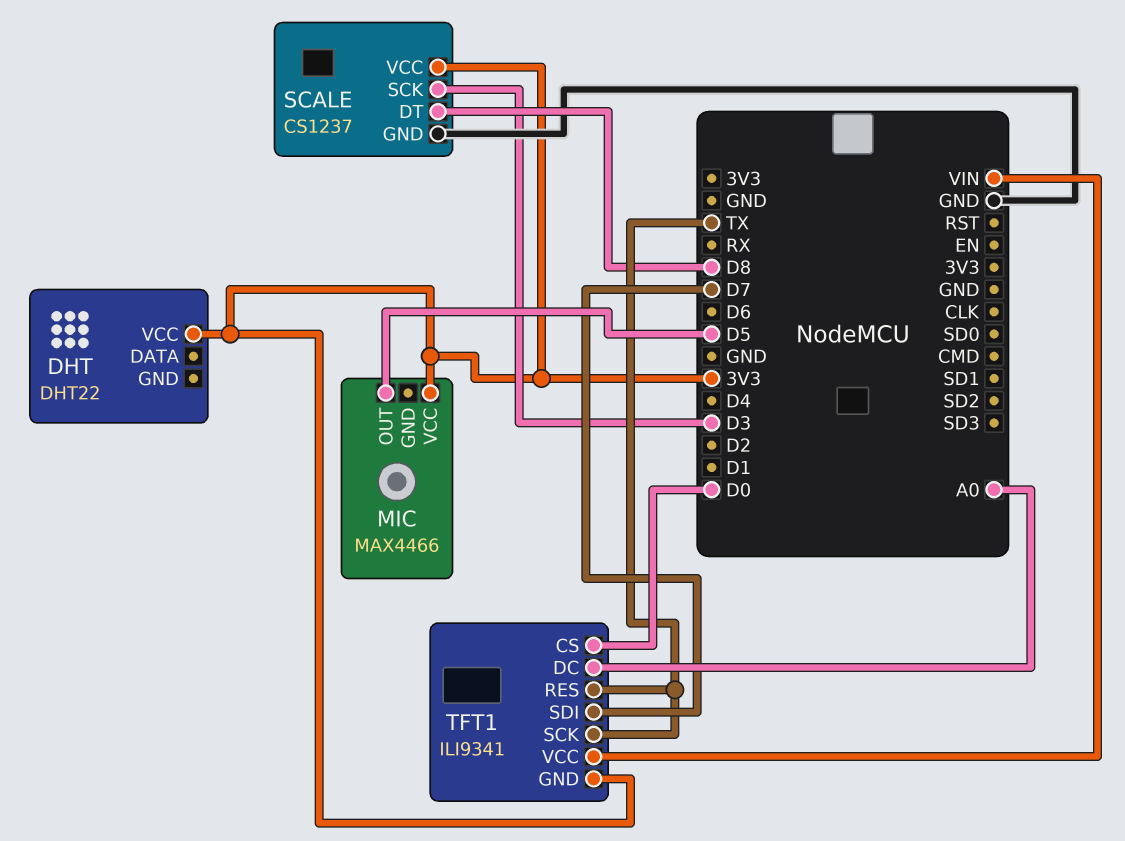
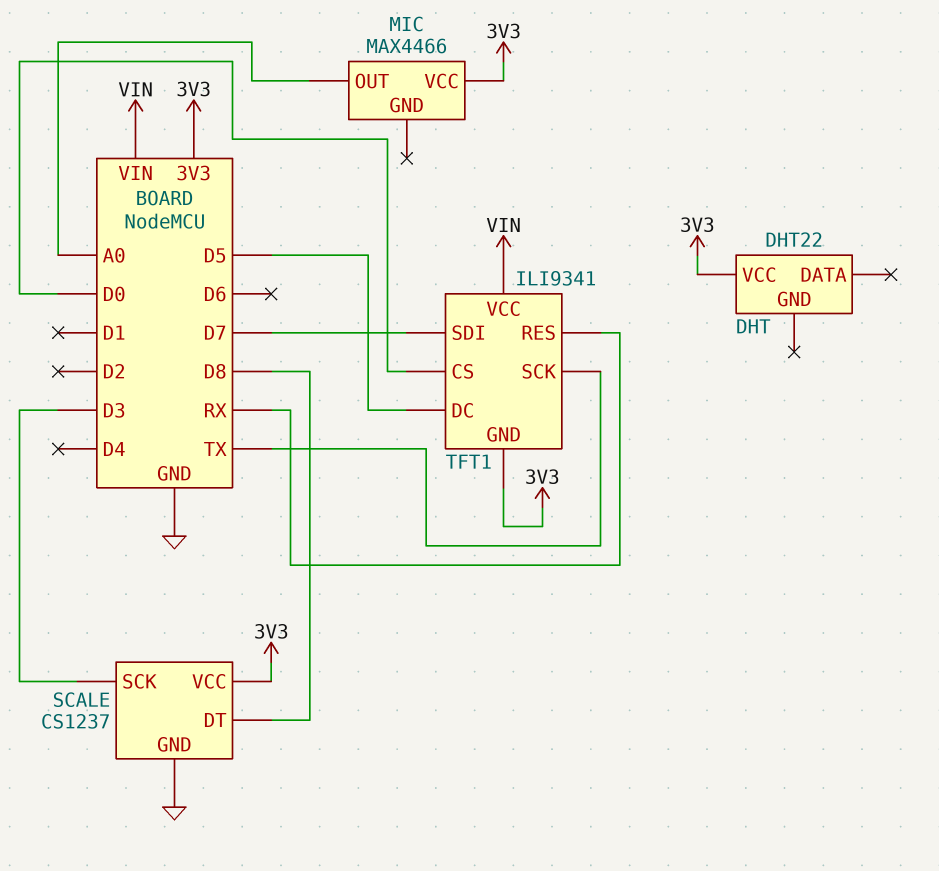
MIC pin OUT: D5 -> A0
TFT1 pin DC: A0 -> D5
TFT1 pin RES: TX -> RX

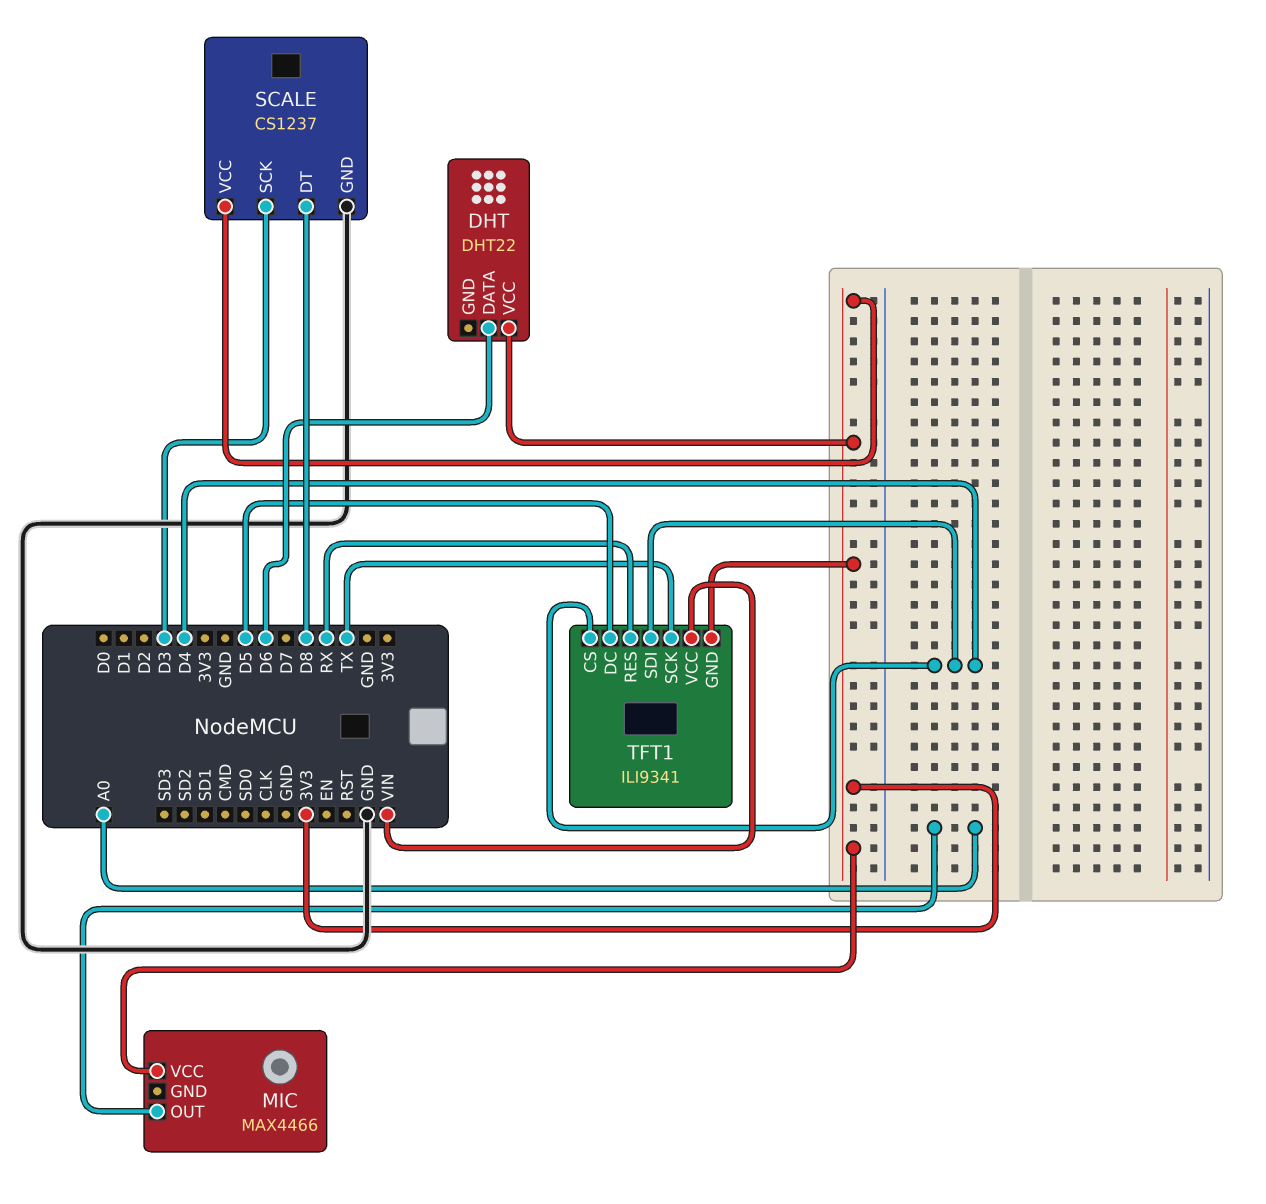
DHT pin DATA: none -> D6
TFT1 pin CS: D0 -> D4
TFT1 pin SDI: D7 -> D4

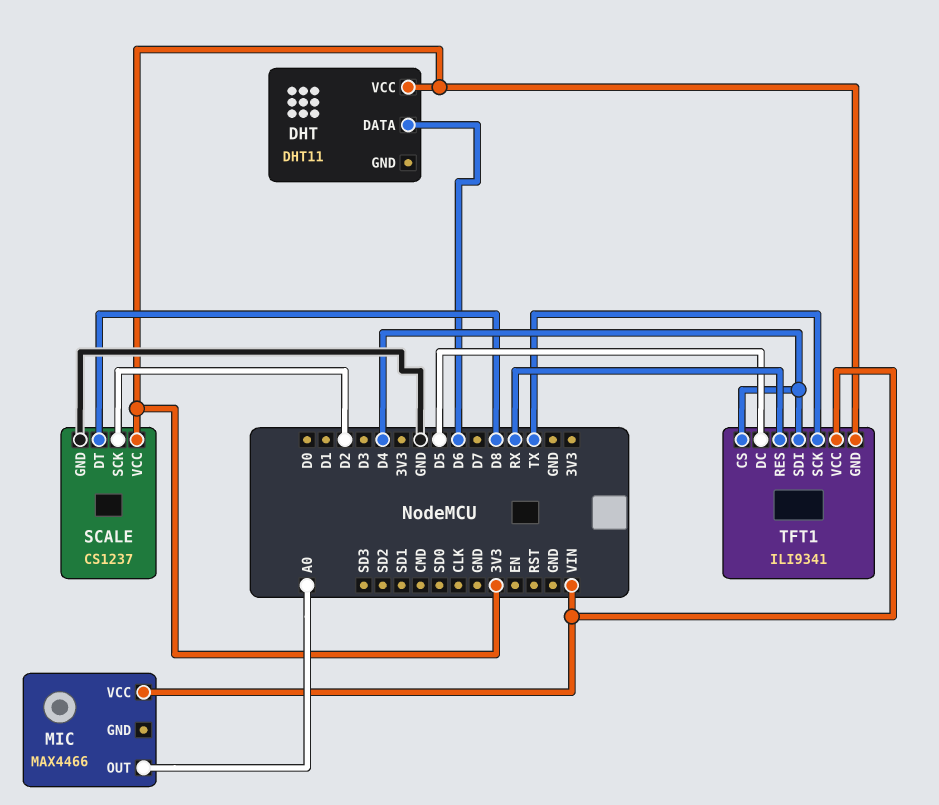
DHT: DHT22 -> DHT11
MIC pin VCC: 3V3 -> VIN
SCALE pin SCK: D3 -> D2

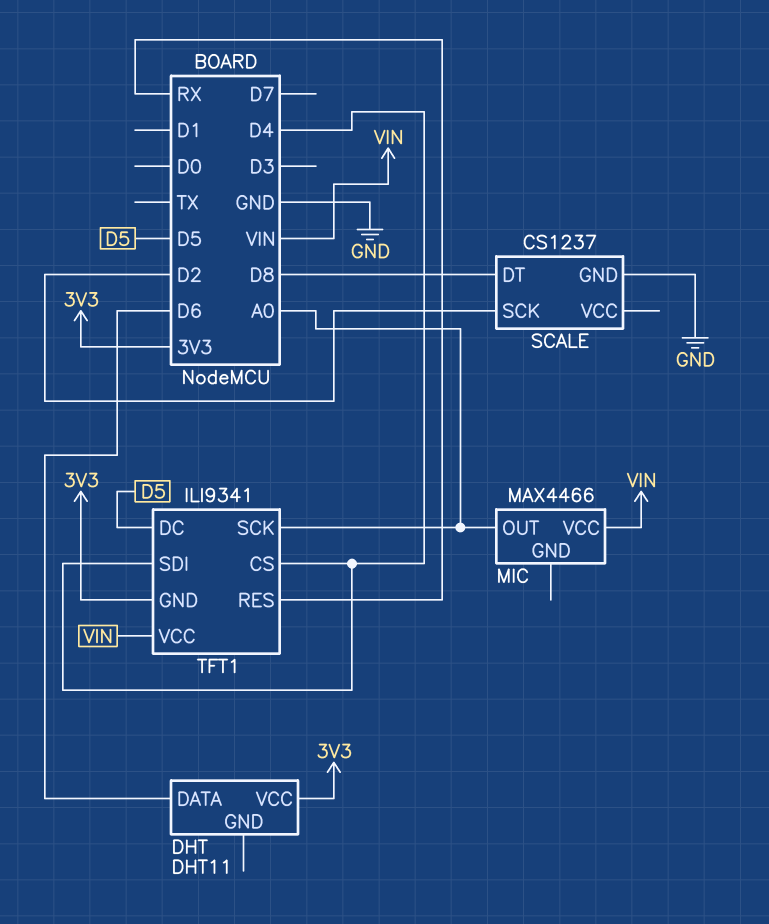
SCALE pin VCC: 3V3 -> none
TFT1 pin SCK: TX -> A0

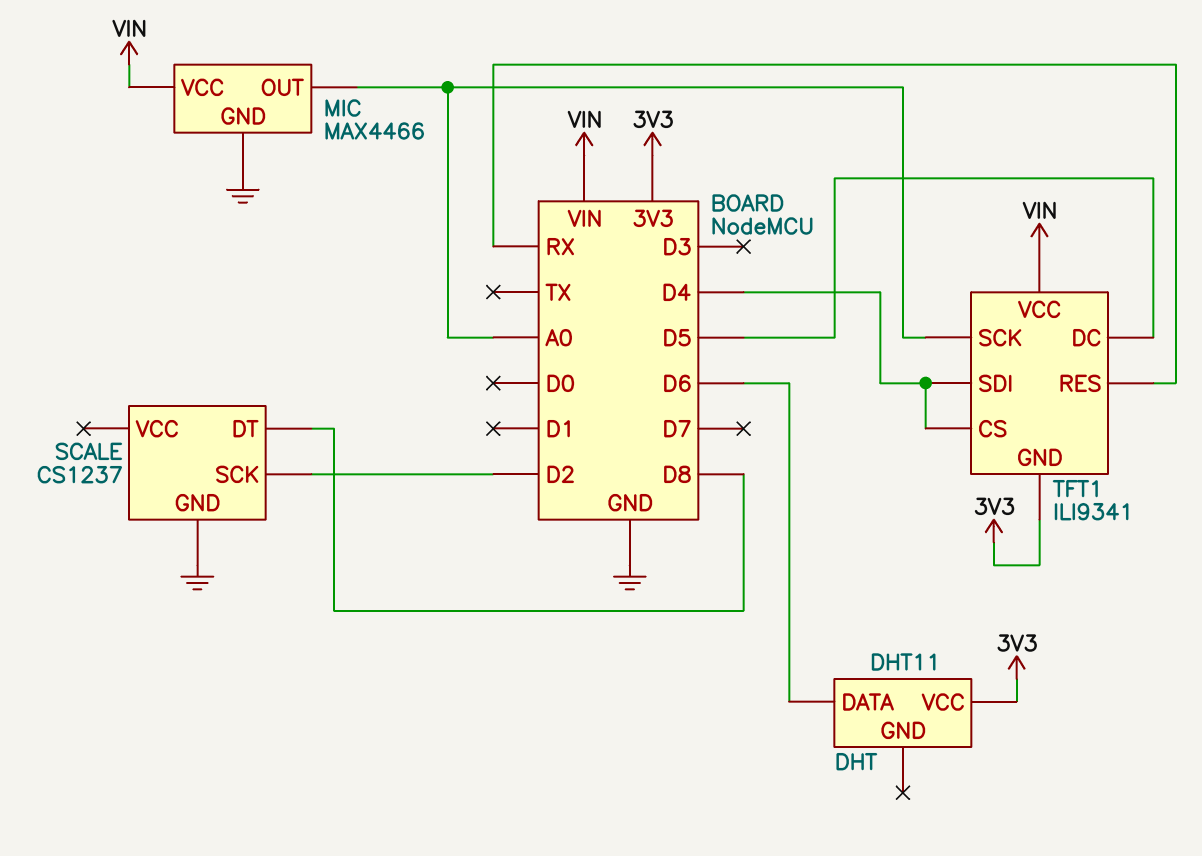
MIC pin GND: none -> GND

